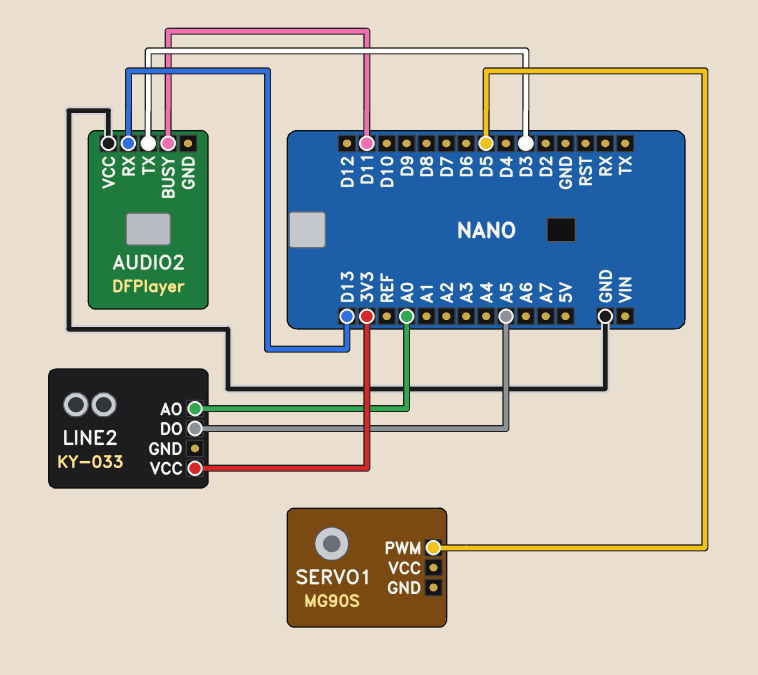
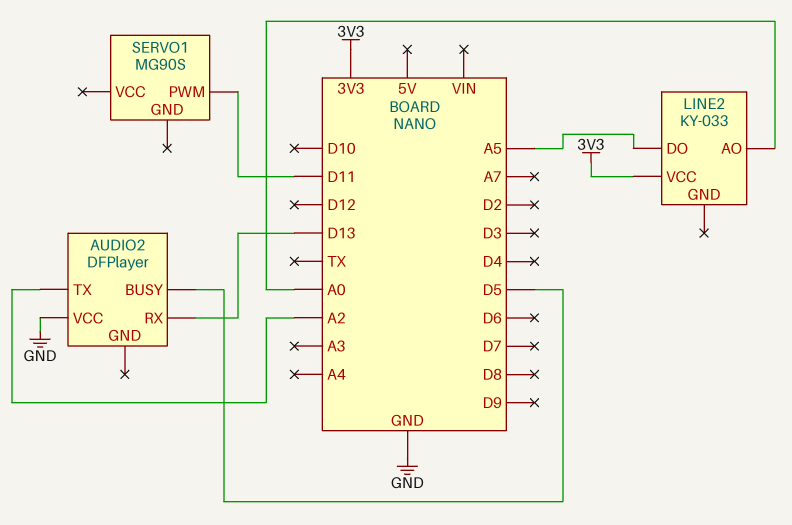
AUDIO2 pin BUSY: D11 -> D5
AUDIO2 pin TX: D3 -> A2
SERVO1 pin PWM: D5 -> D11

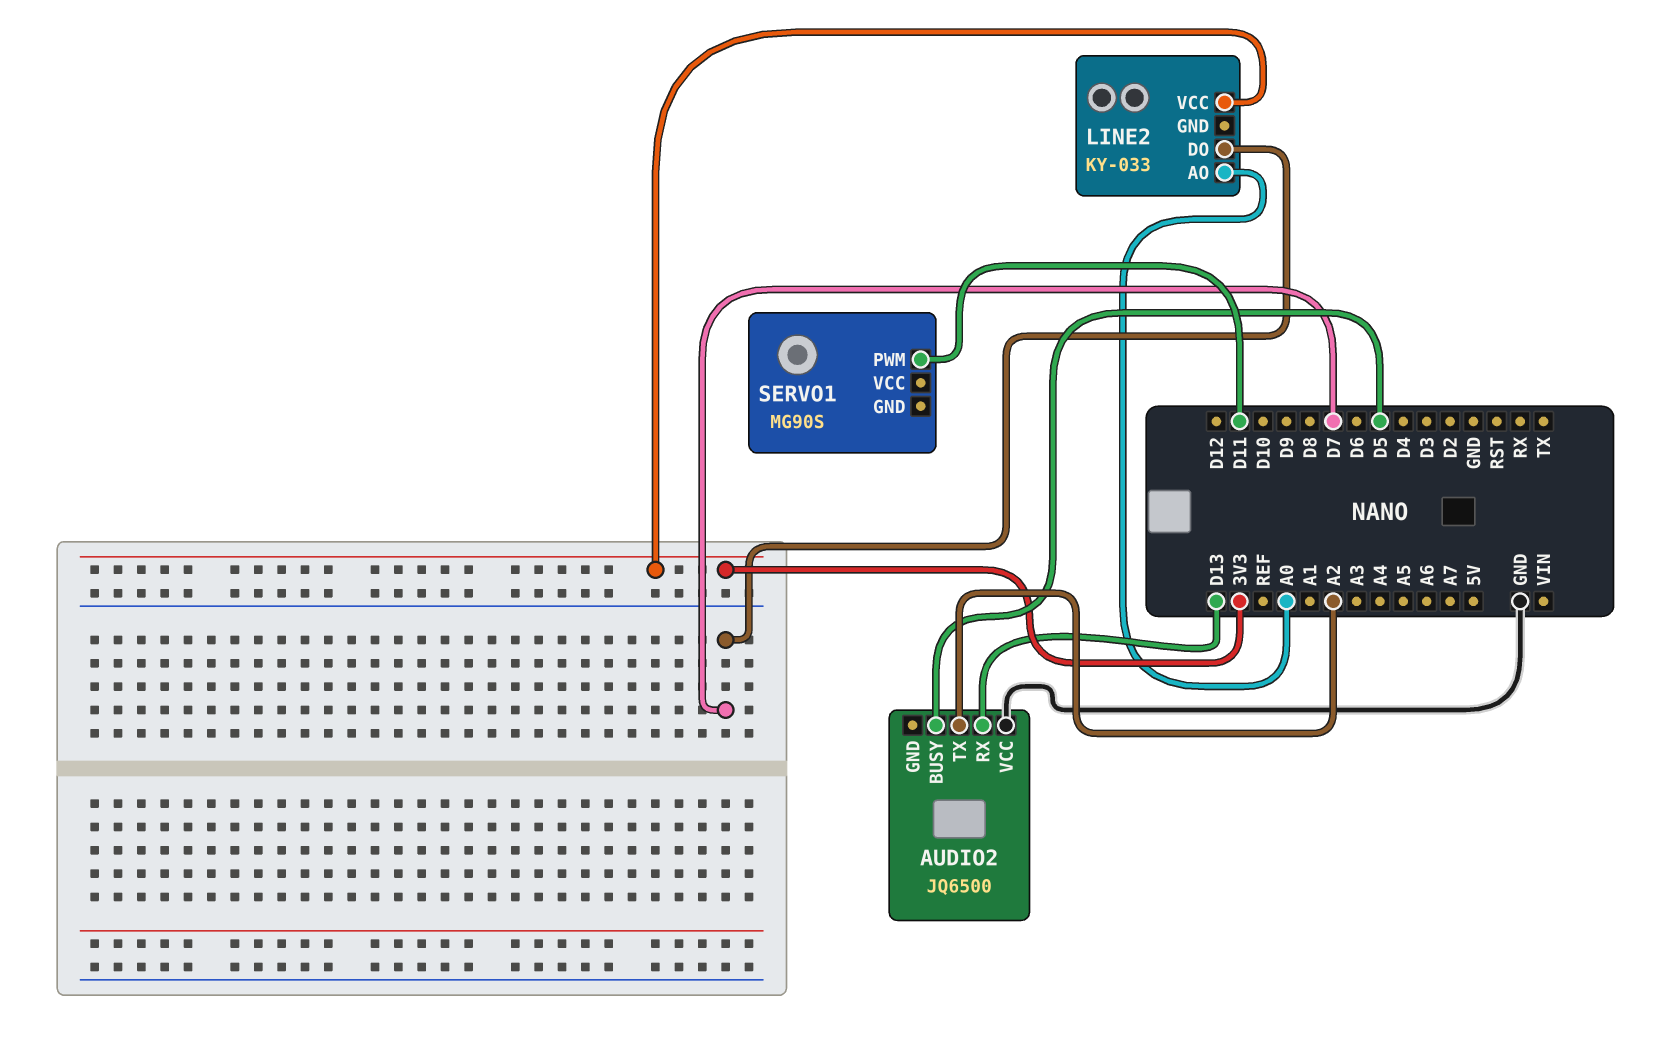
AUDIO2: DFPlayer -> JQ6500
LINE2 pin DO: A5 -> D7

